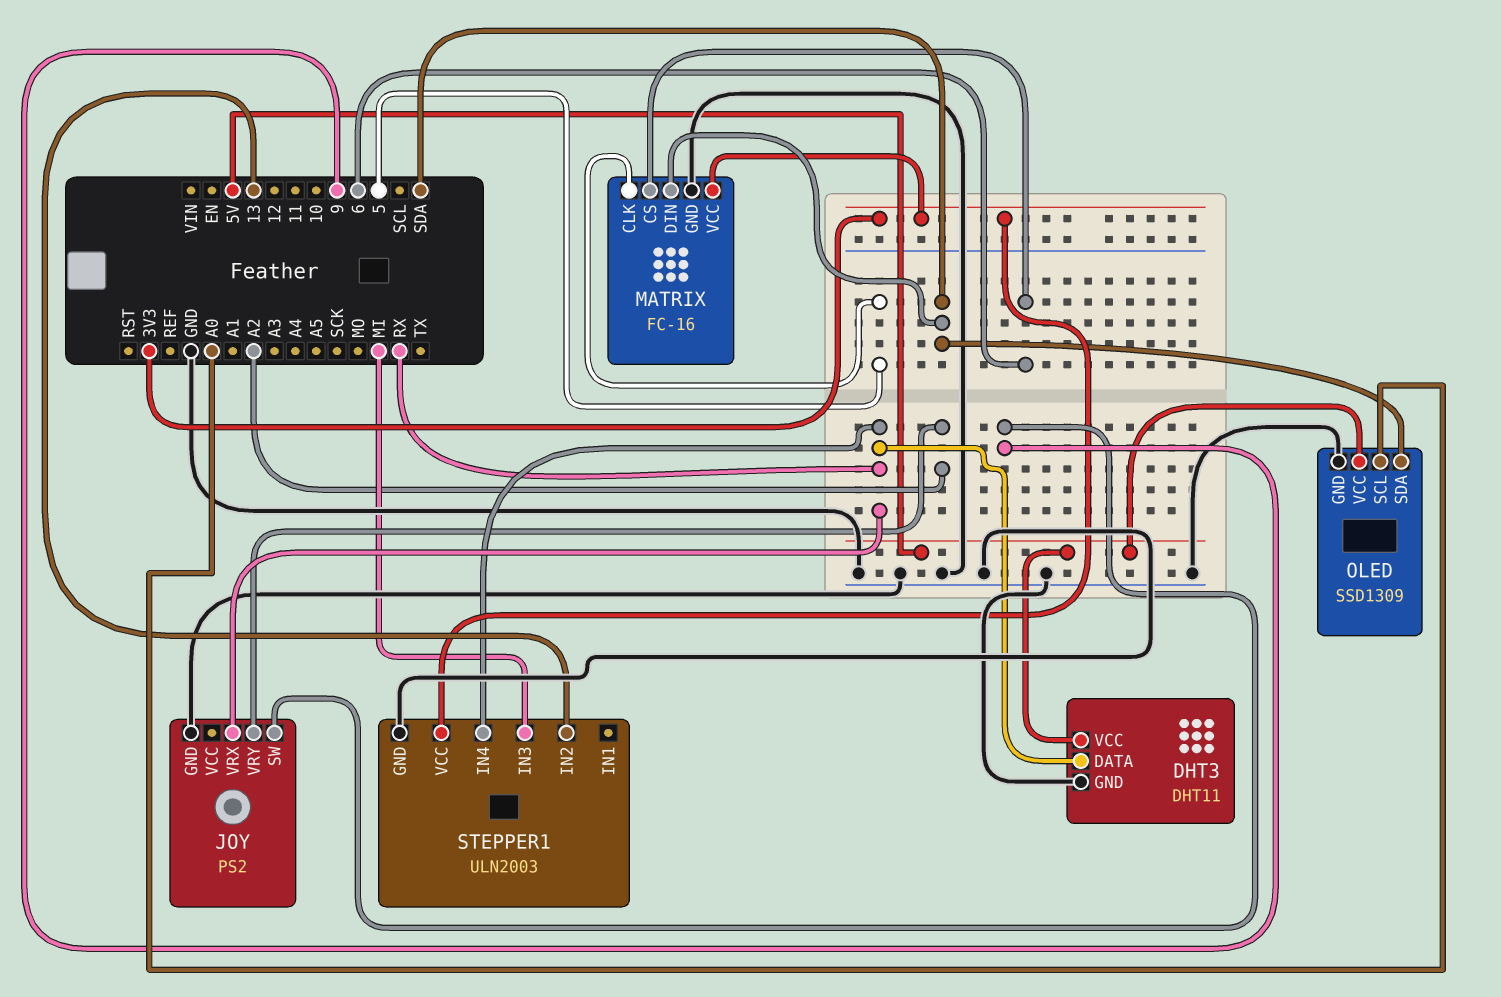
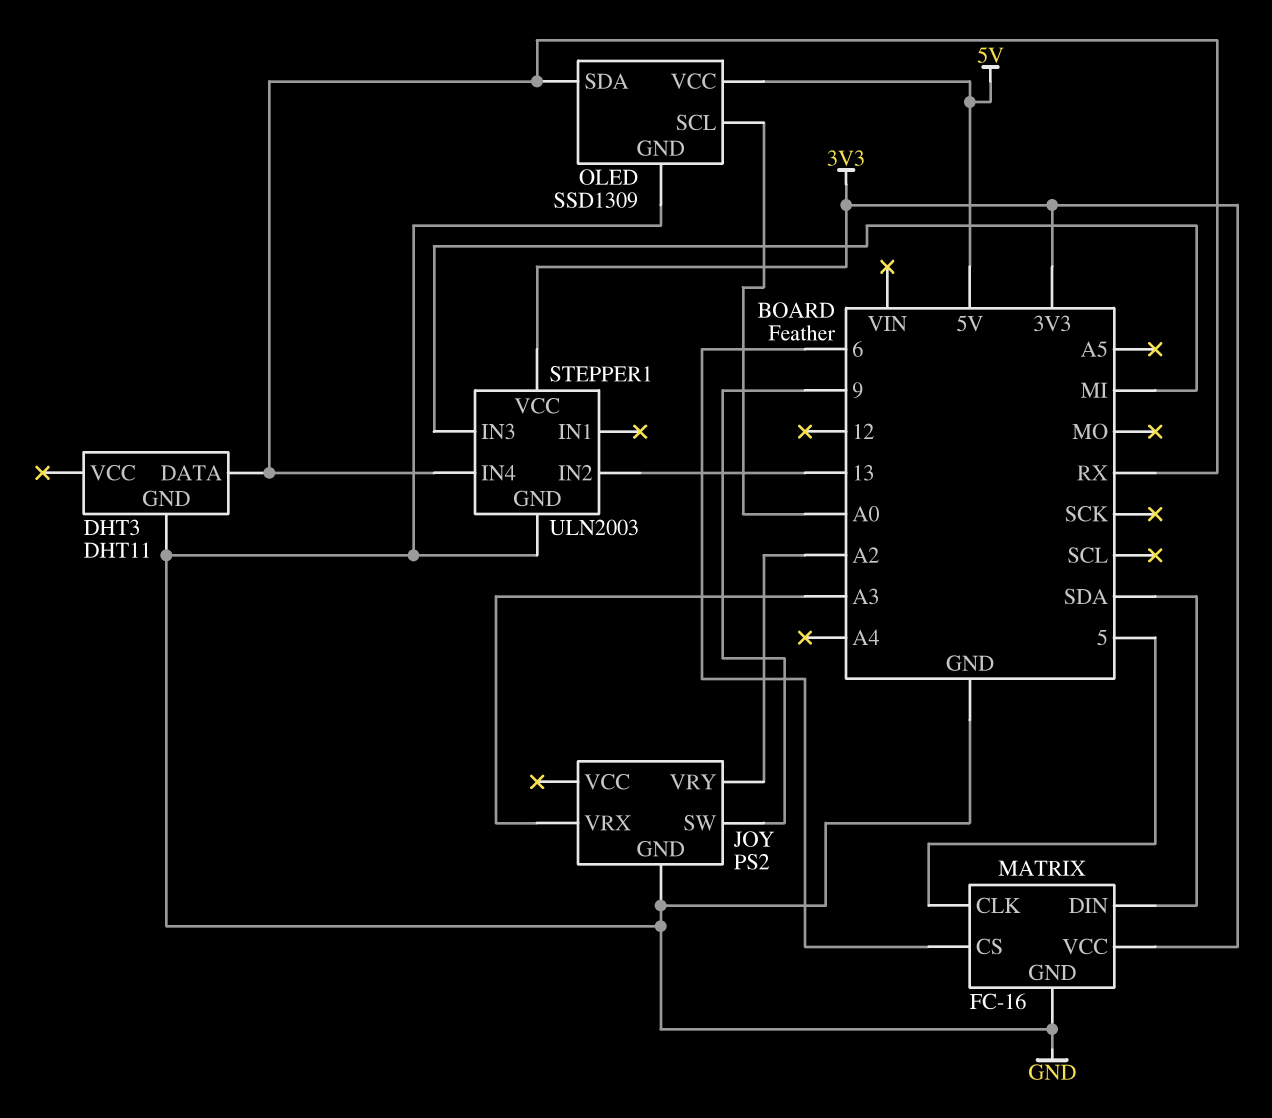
DHT3 pin VCC: 5V -> none
JOY pin VRX: RX -> A3
OLED pin SDA: SDA -> RX

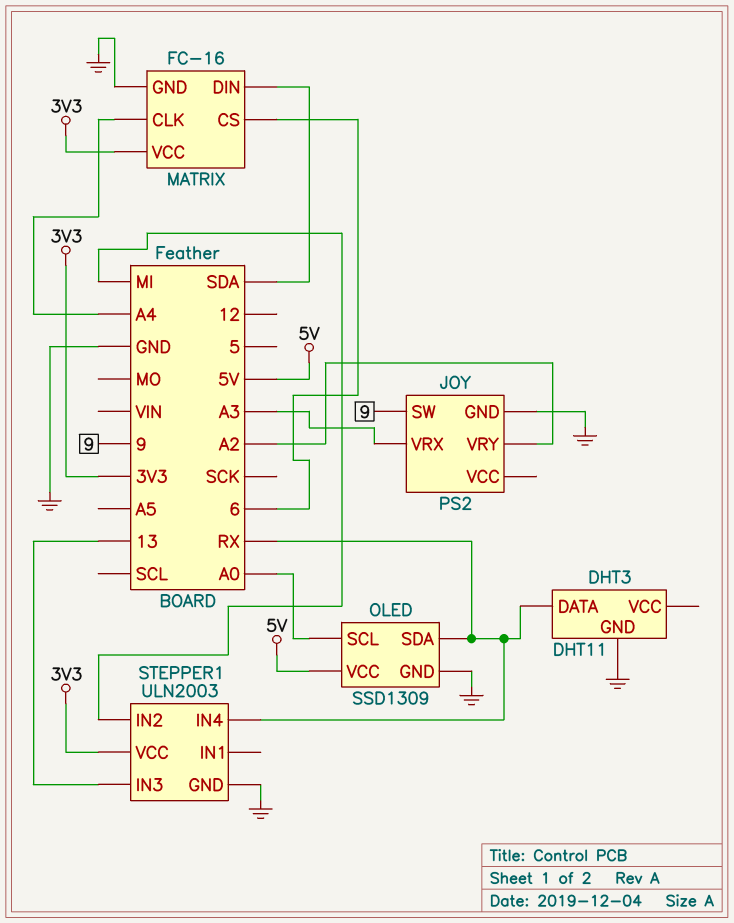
MATRIX pin CLK: 5 -> A4
STEPPER1 pin IN2: 13 -> MI
STEPPER1 pin IN3: MI -> 13

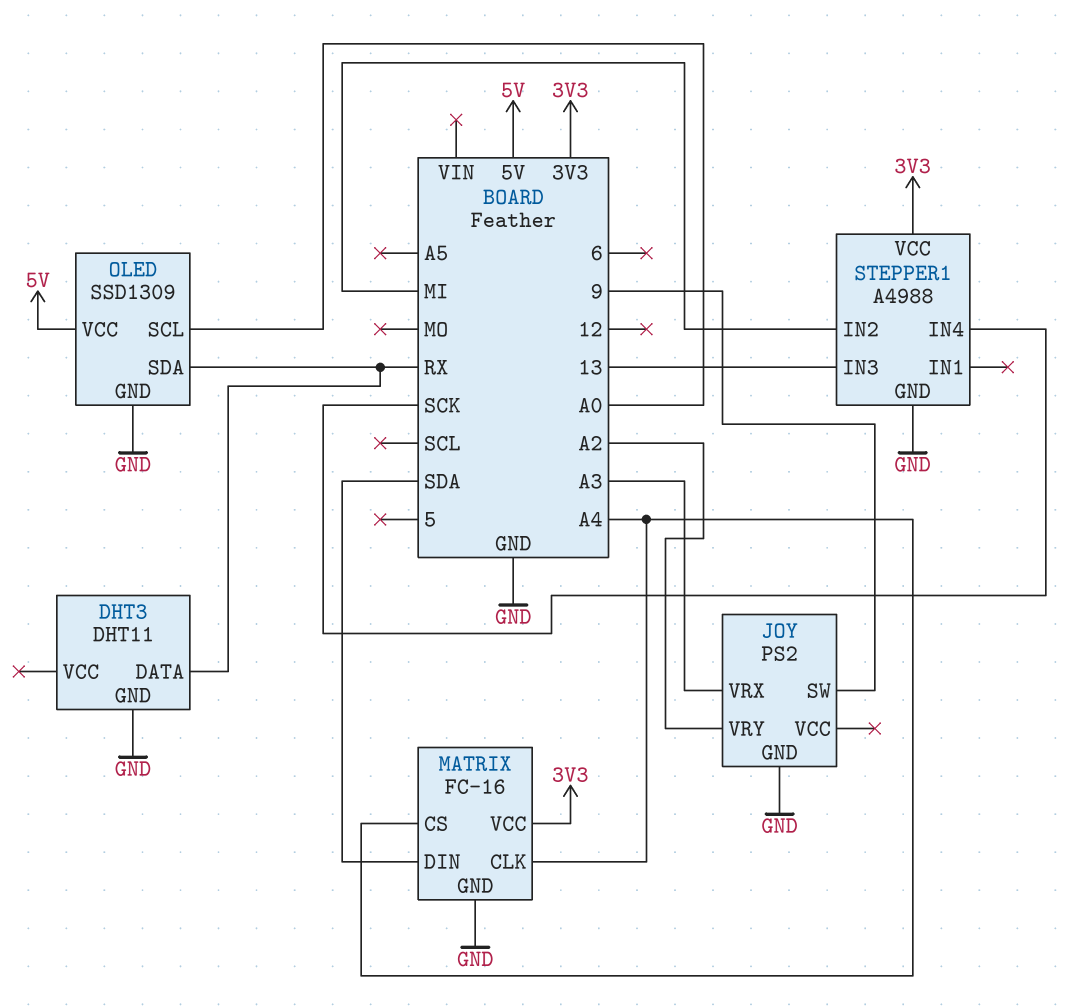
MATRIX pin CS: 6 -> A4
STEPPER1: ULN2003 -> A4988
STEPPER1 pin IN4: RX -> SCK

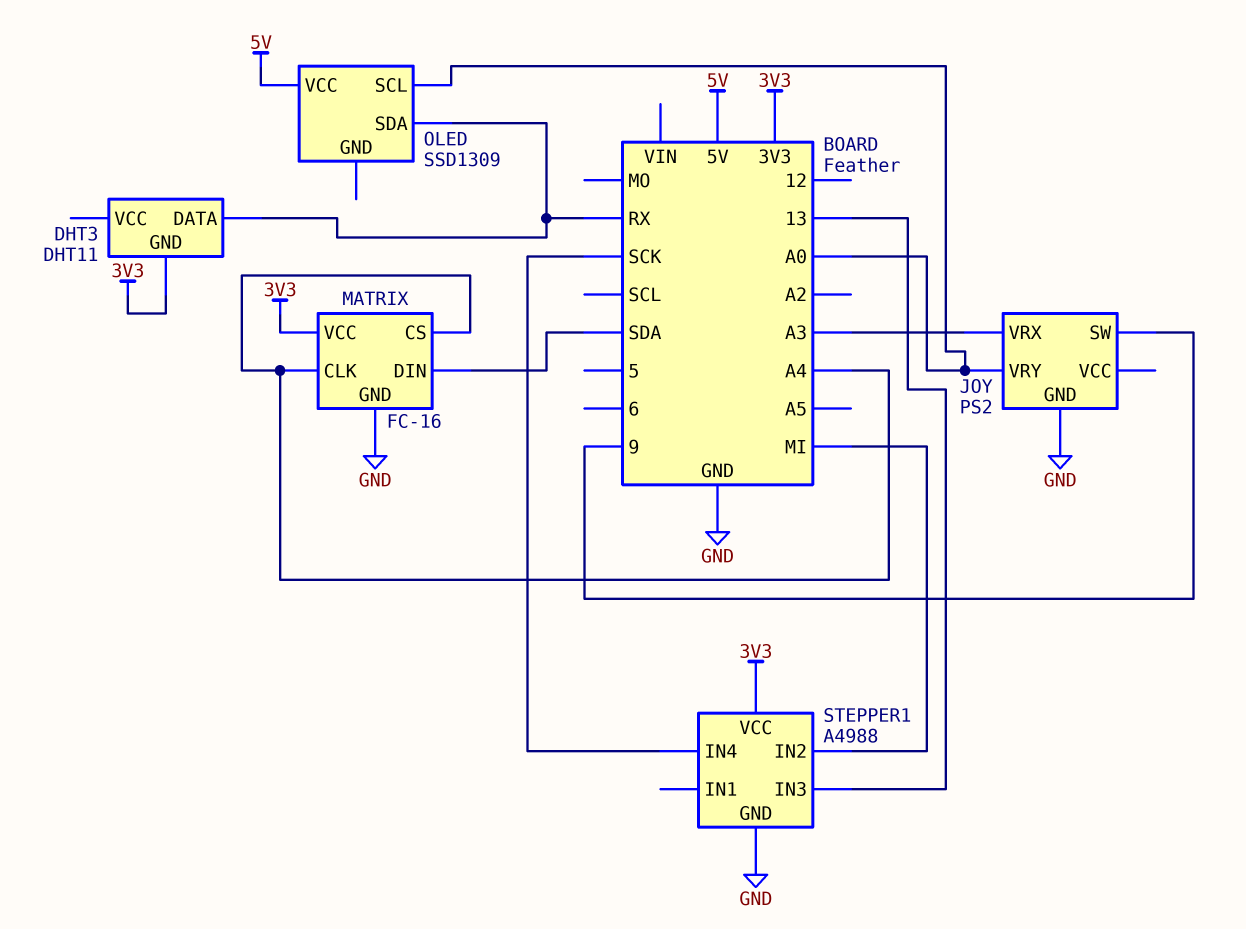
DHT3 pin GND: GND -> 3V3
JOY pin VRY: A2 -> A0
OLED pin GND: GND -> none

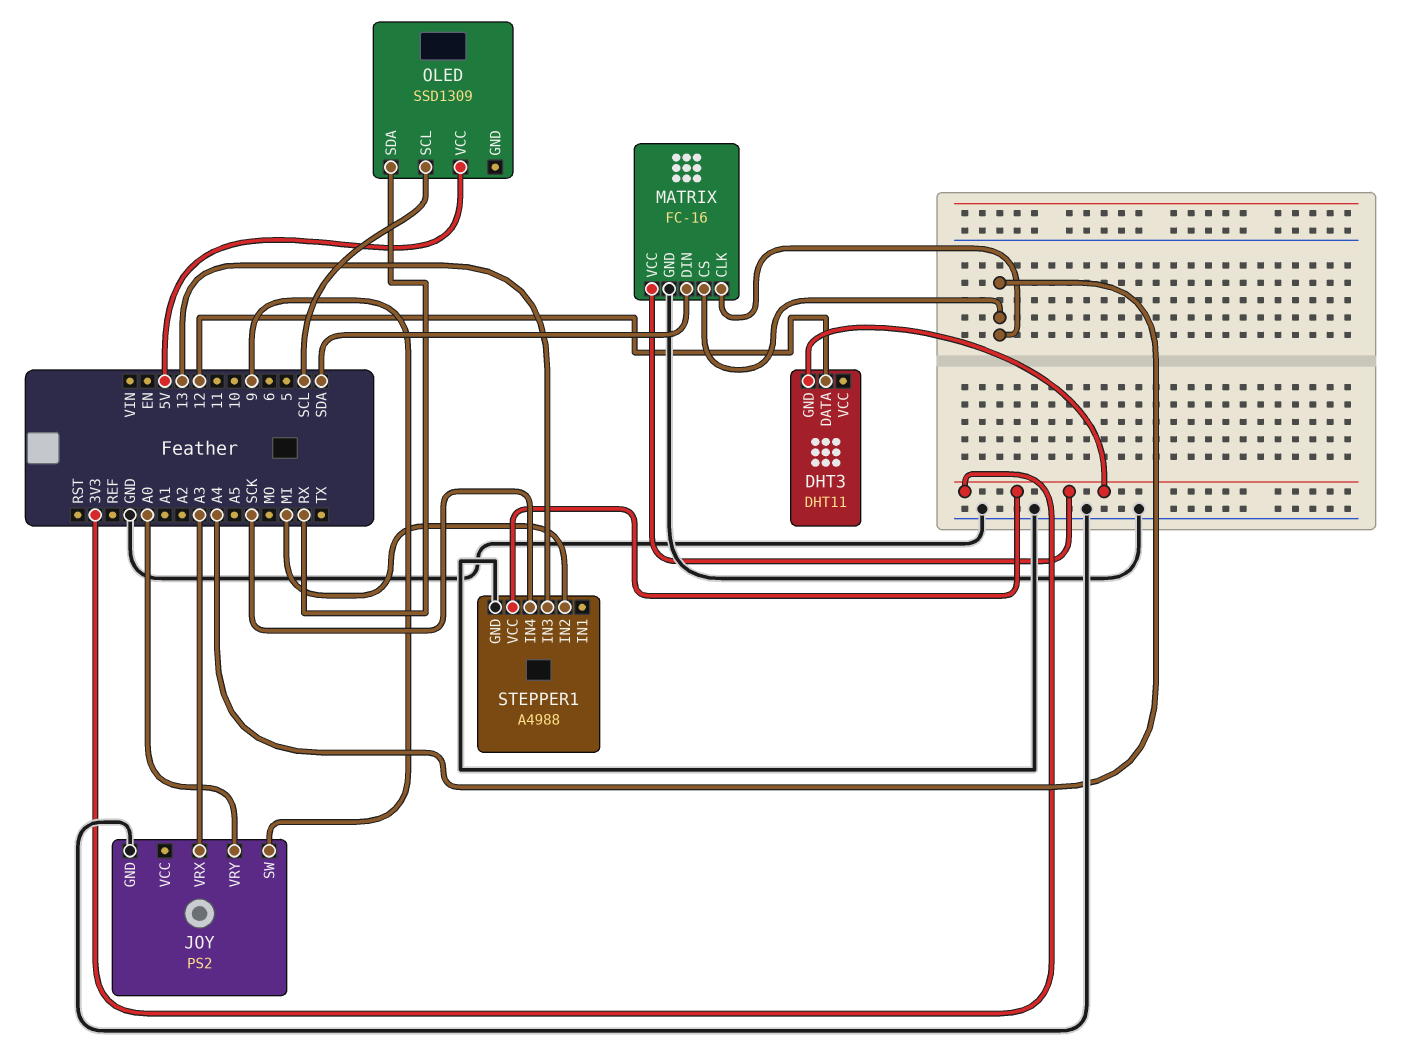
DHT3 pin DATA: RX -> 12
OLED pin SCL: A0 -> SCL

